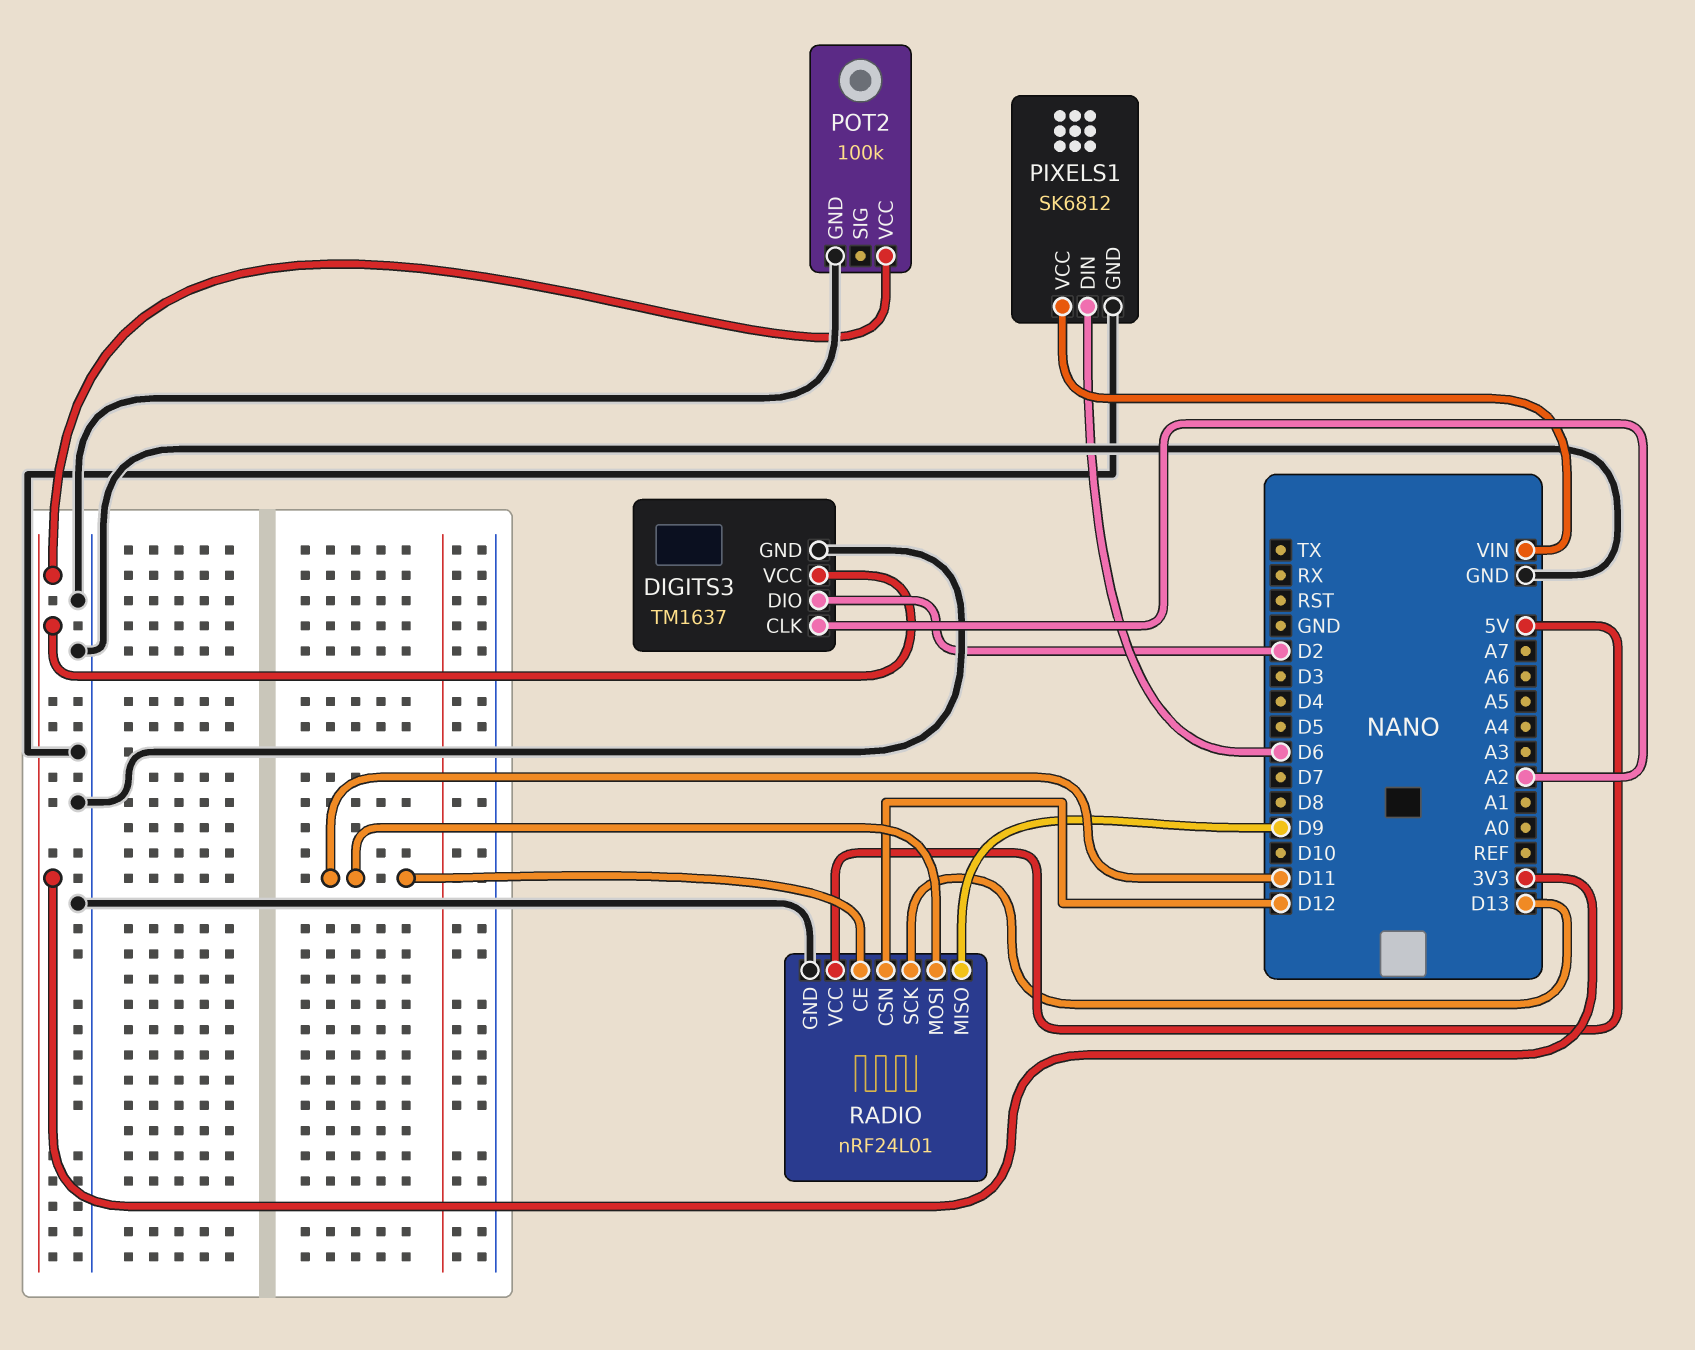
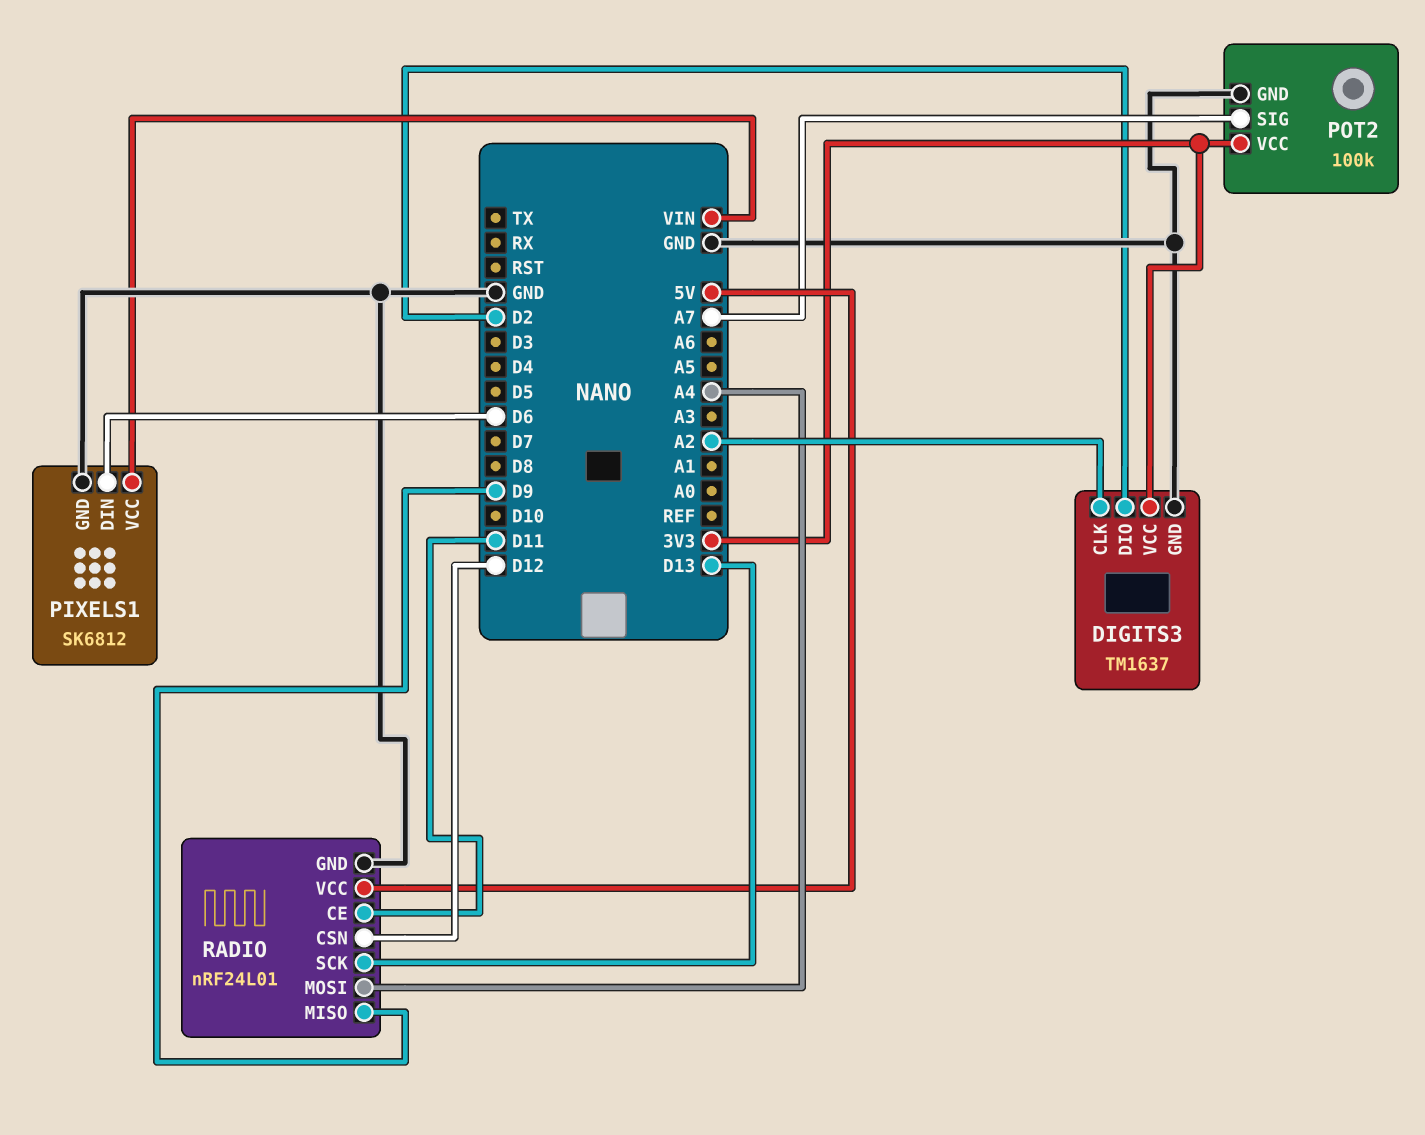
POT2 pin SIG: none -> A7
RADIO pin MOSI: D11 -> A4

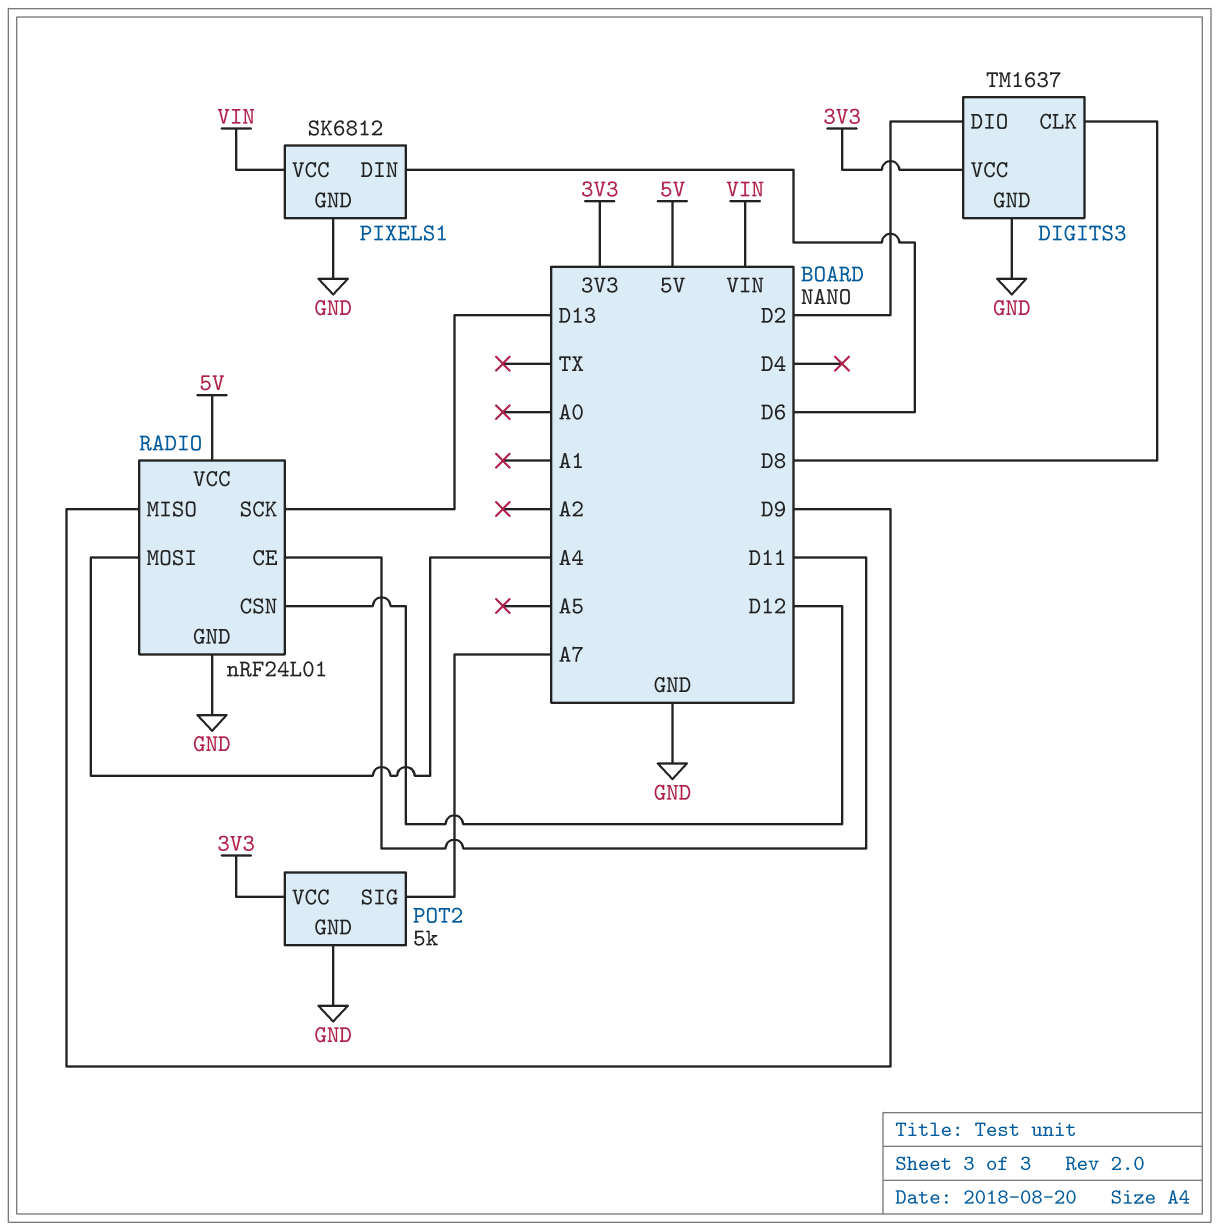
DIGITS3 pin CLK: A2 -> D8
POT2: 100k -> 5k

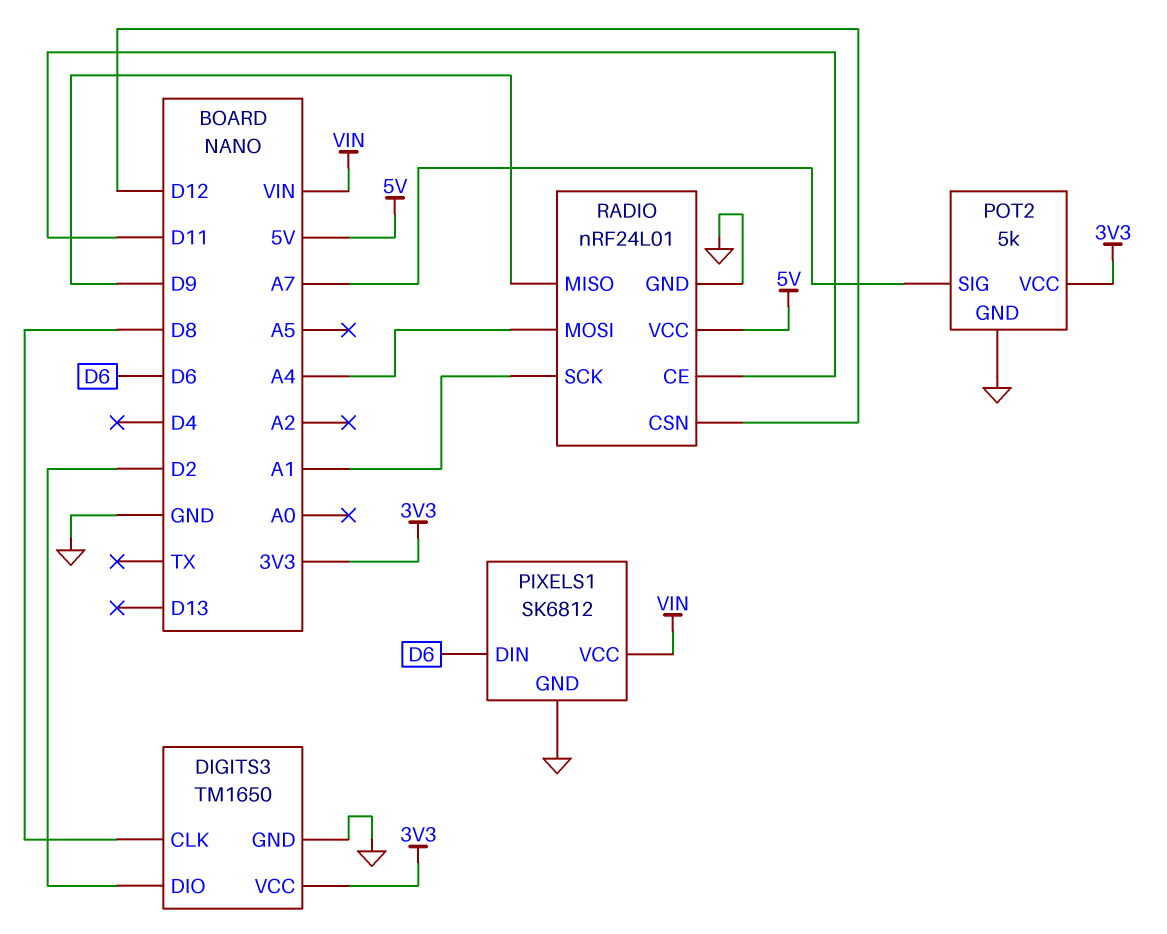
DIGITS3: TM1637 -> TM1650
RADIO pin SCK: D13 -> A1

